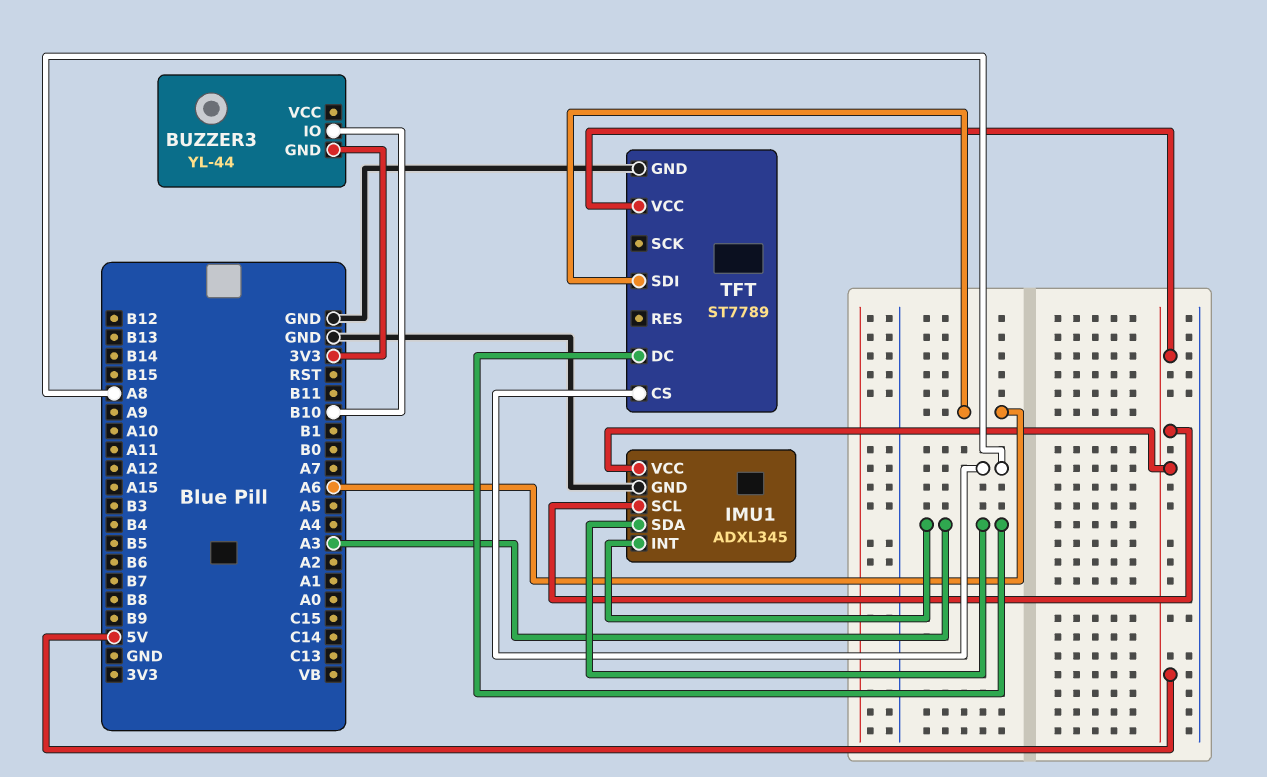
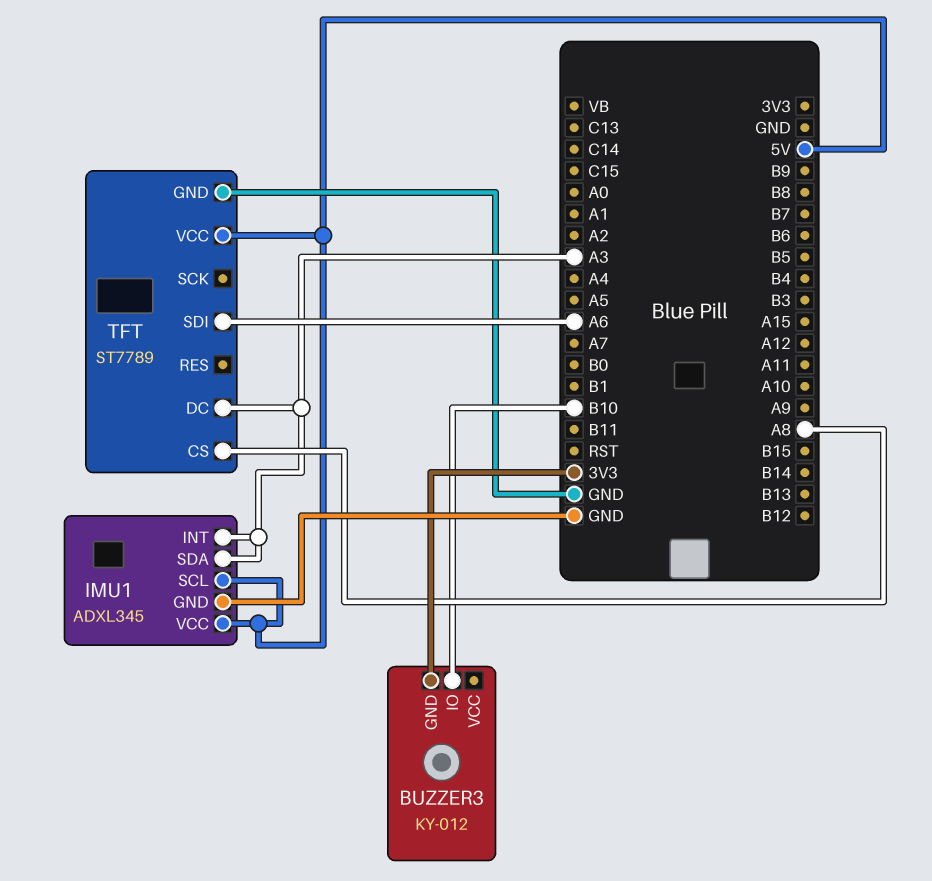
BUZZER3: YL-44 -> KY-012

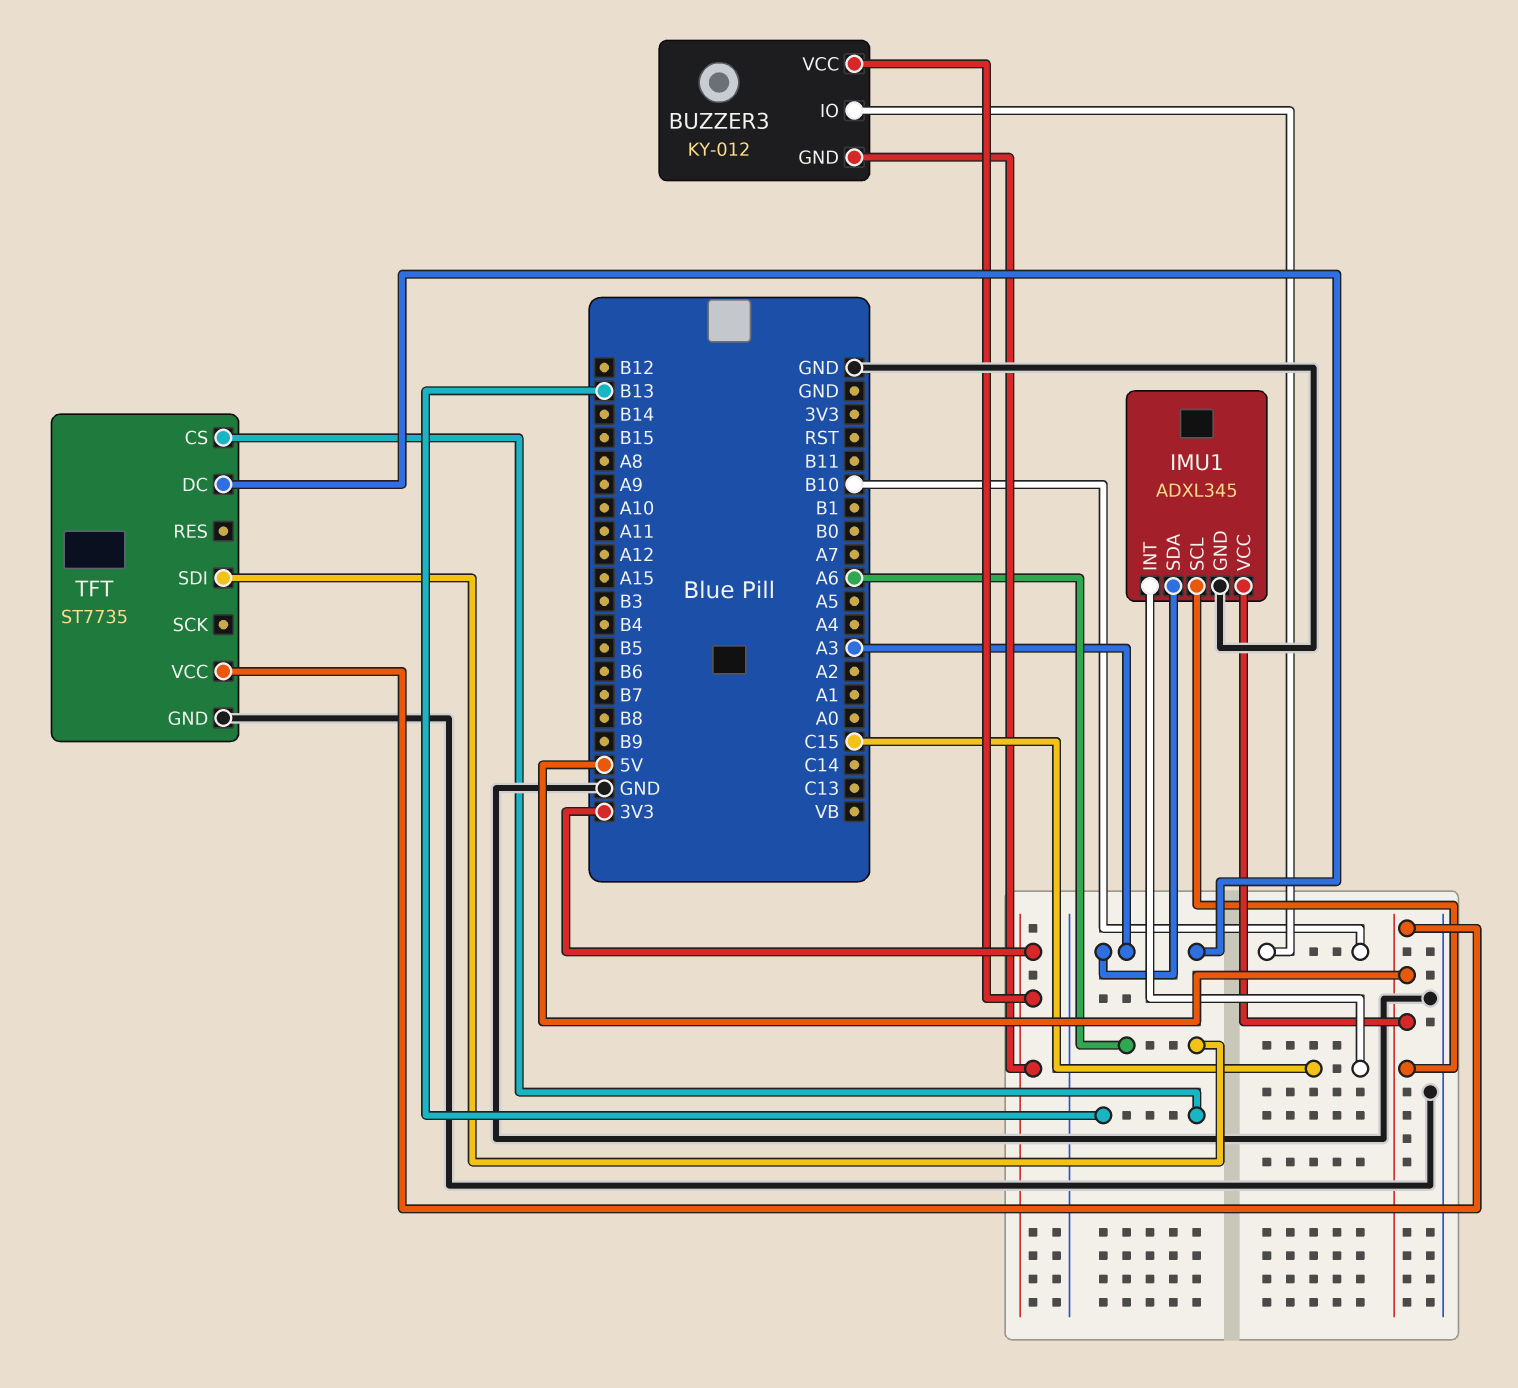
BUZZER3 pin VCC: none -> 3V3
IMU1 pin INT: A3 -> C15
TFT: ST7789 -> ST7735
TFT pin CS: A8 -> B13

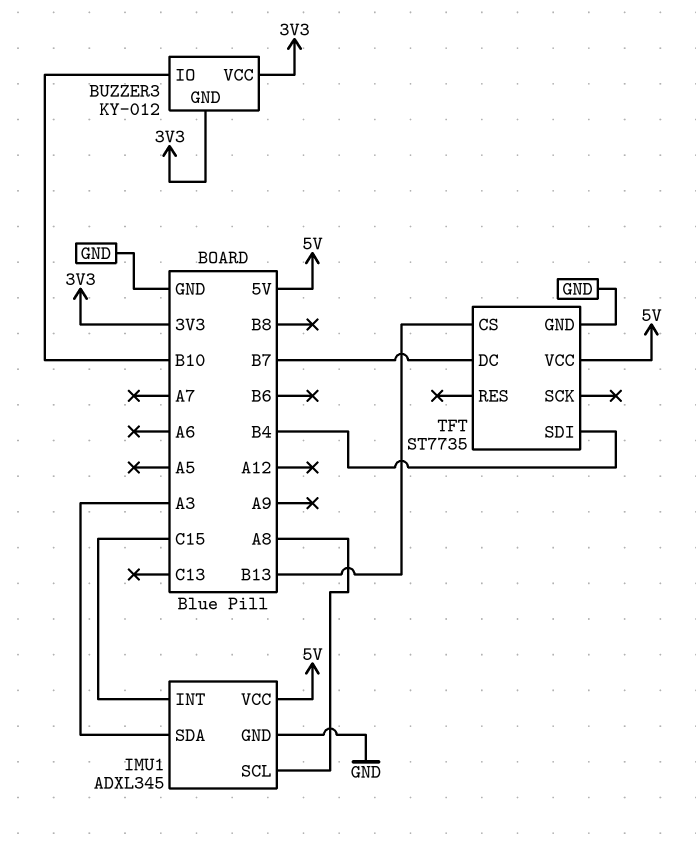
IMU1 pin SCL: 5V -> A8
TFT pin DC: A3 -> B7
TFT pin SDI: A6 -> B4

